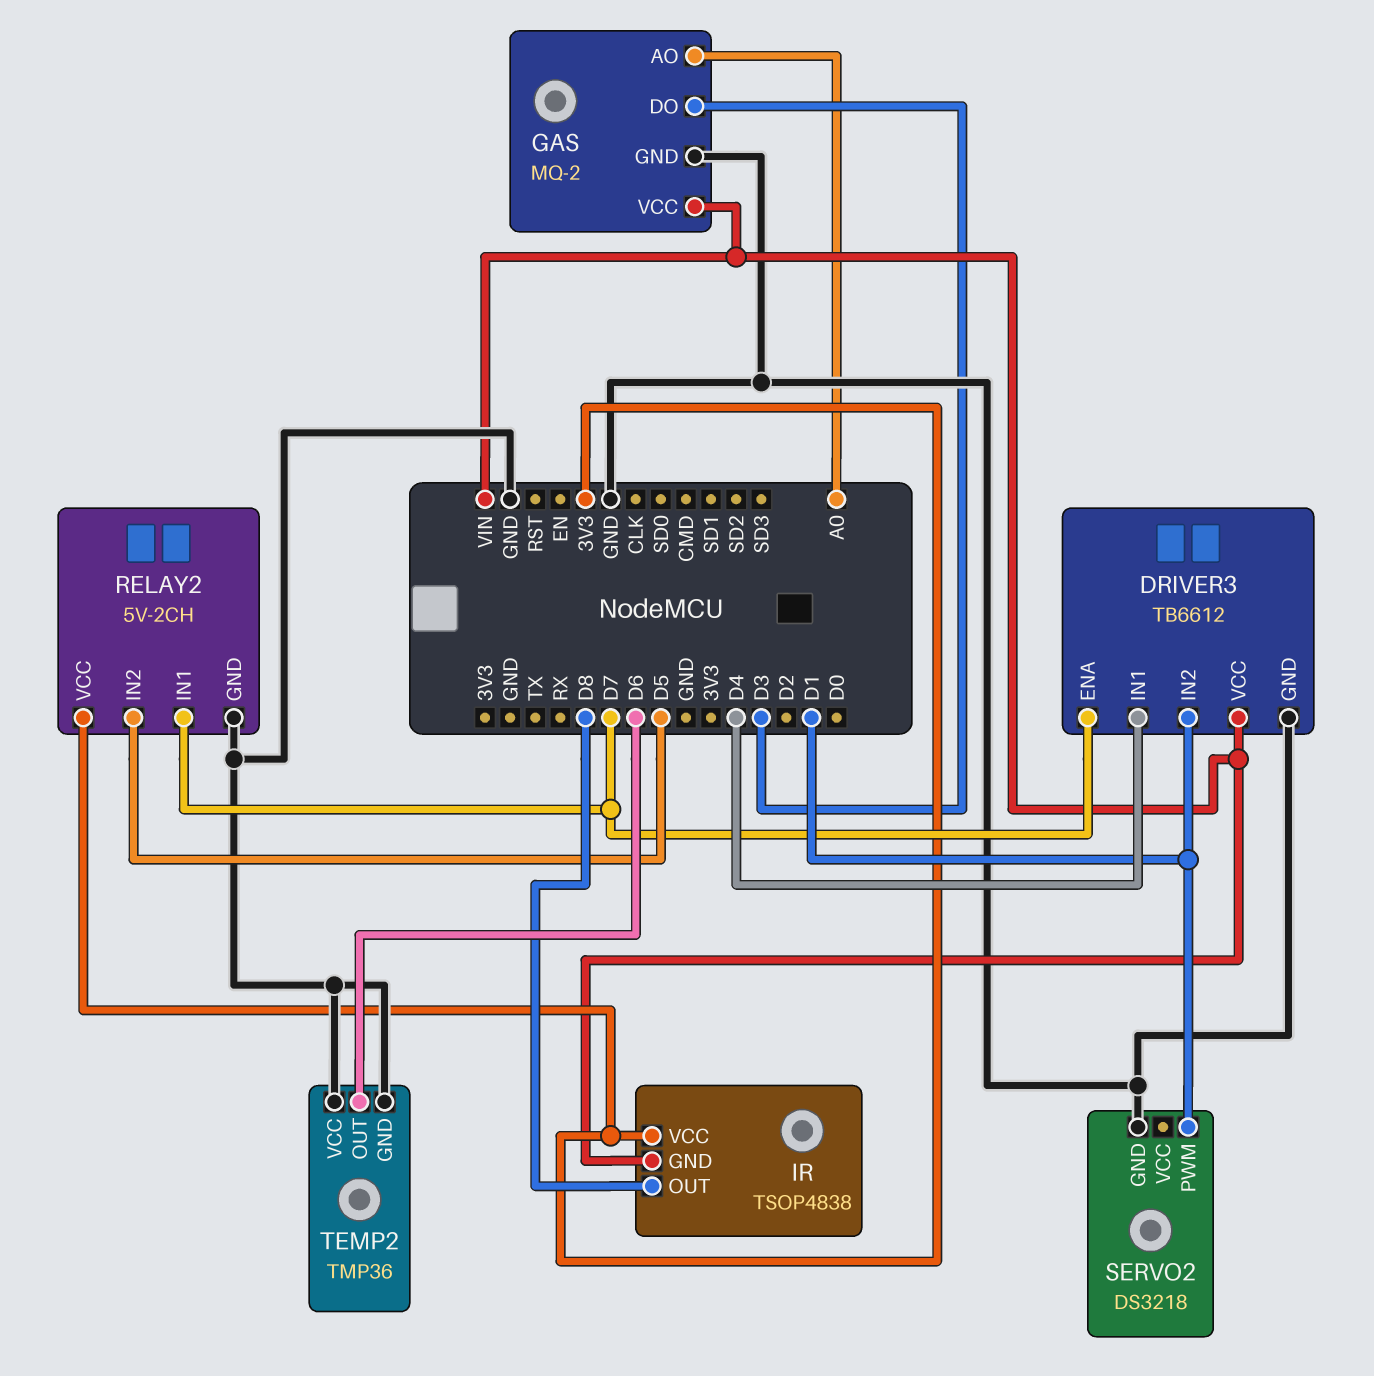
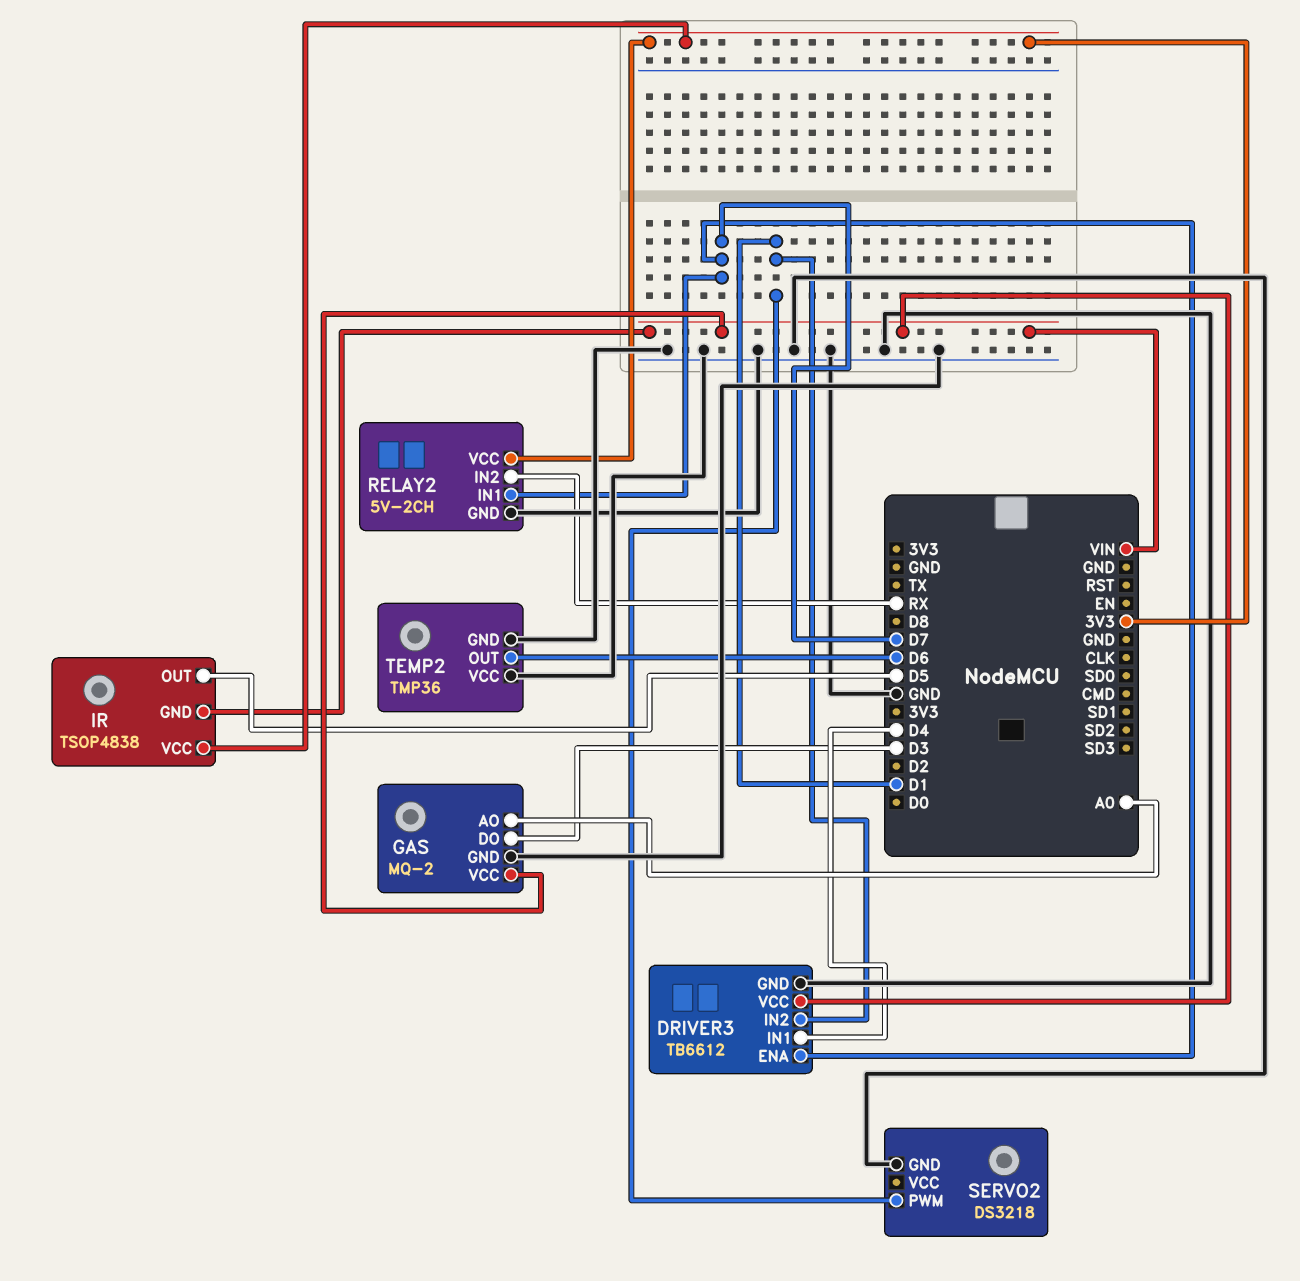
IR pin OUT: D8 -> D5
RELAY2 pin IN2: D5 -> RX

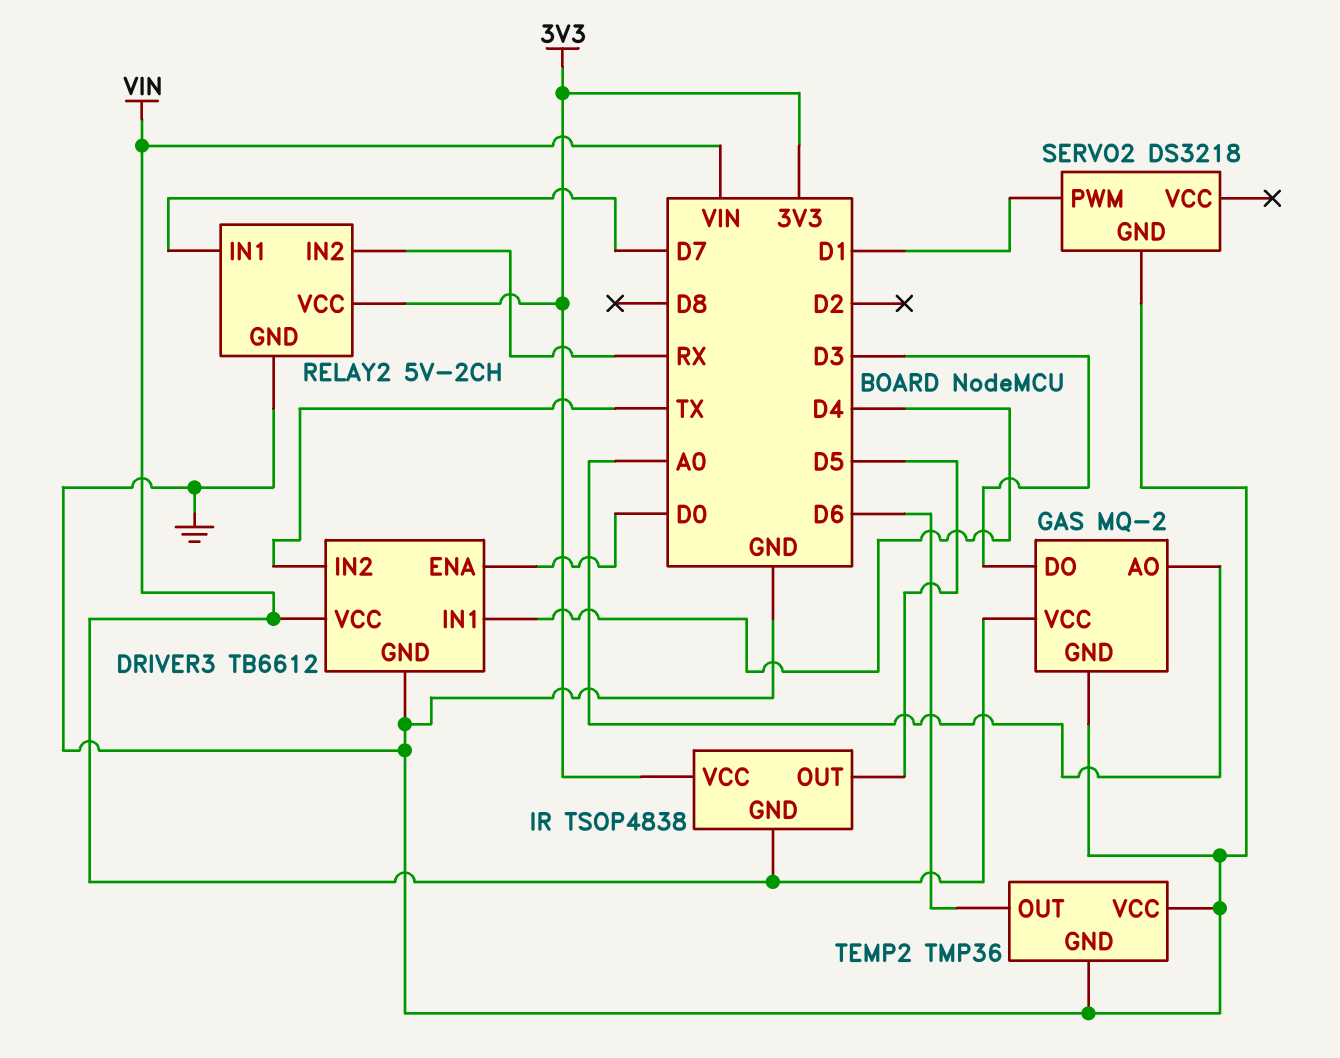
DRIVER3 pin ENA: D7 -> D0
DRIVER3 pin IN2: D1 -> TX

